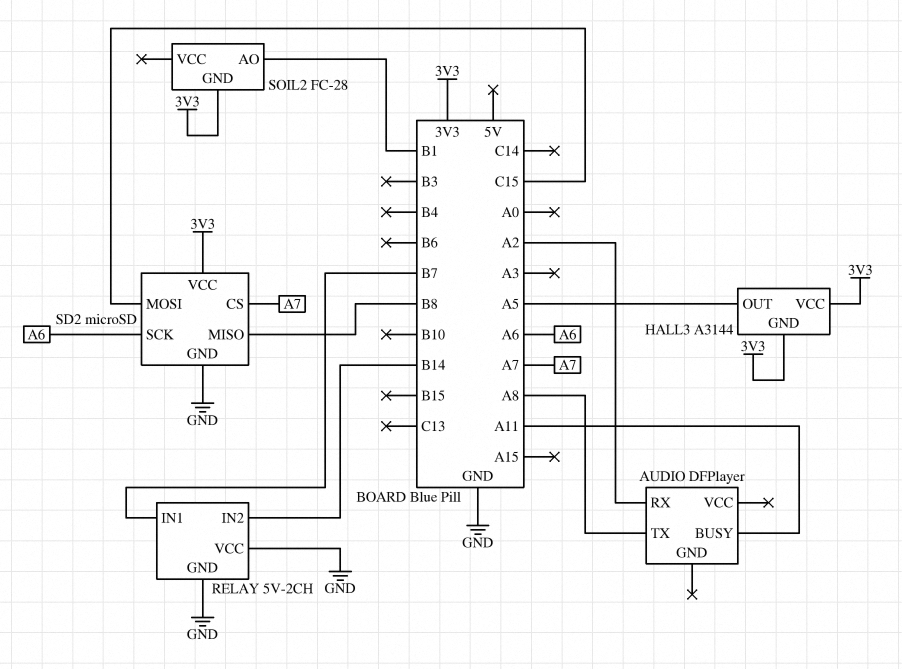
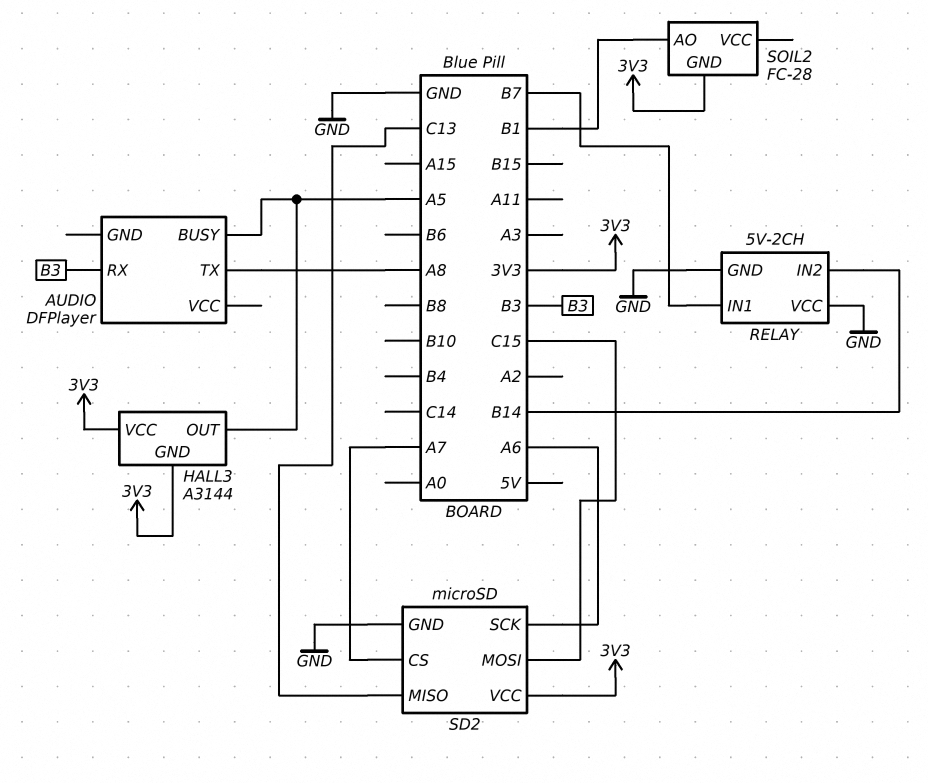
AUDIO pin BUSY: A11 -> A5
AUDIO pin RX: A2 -> B3
SD2 pin MISO: B8 -> C13

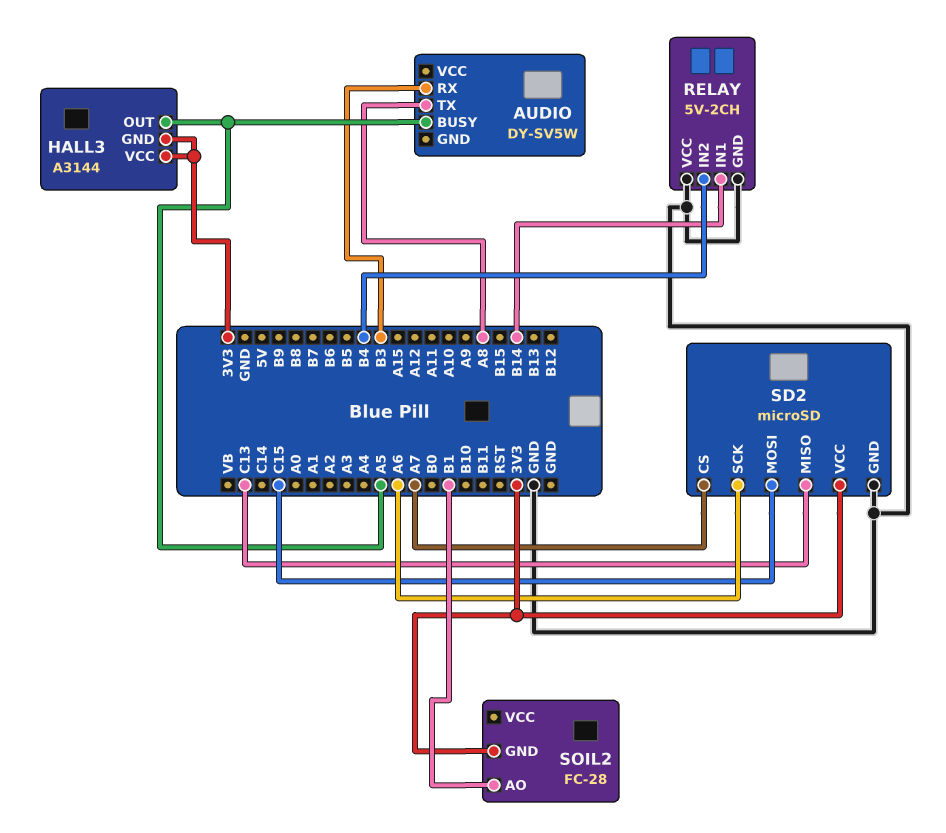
AUDIO: DFPlayer -> DY-SV5W
RELAY pin IN1: B7 -> B14
RELAY pin IN2: B14 -> B4

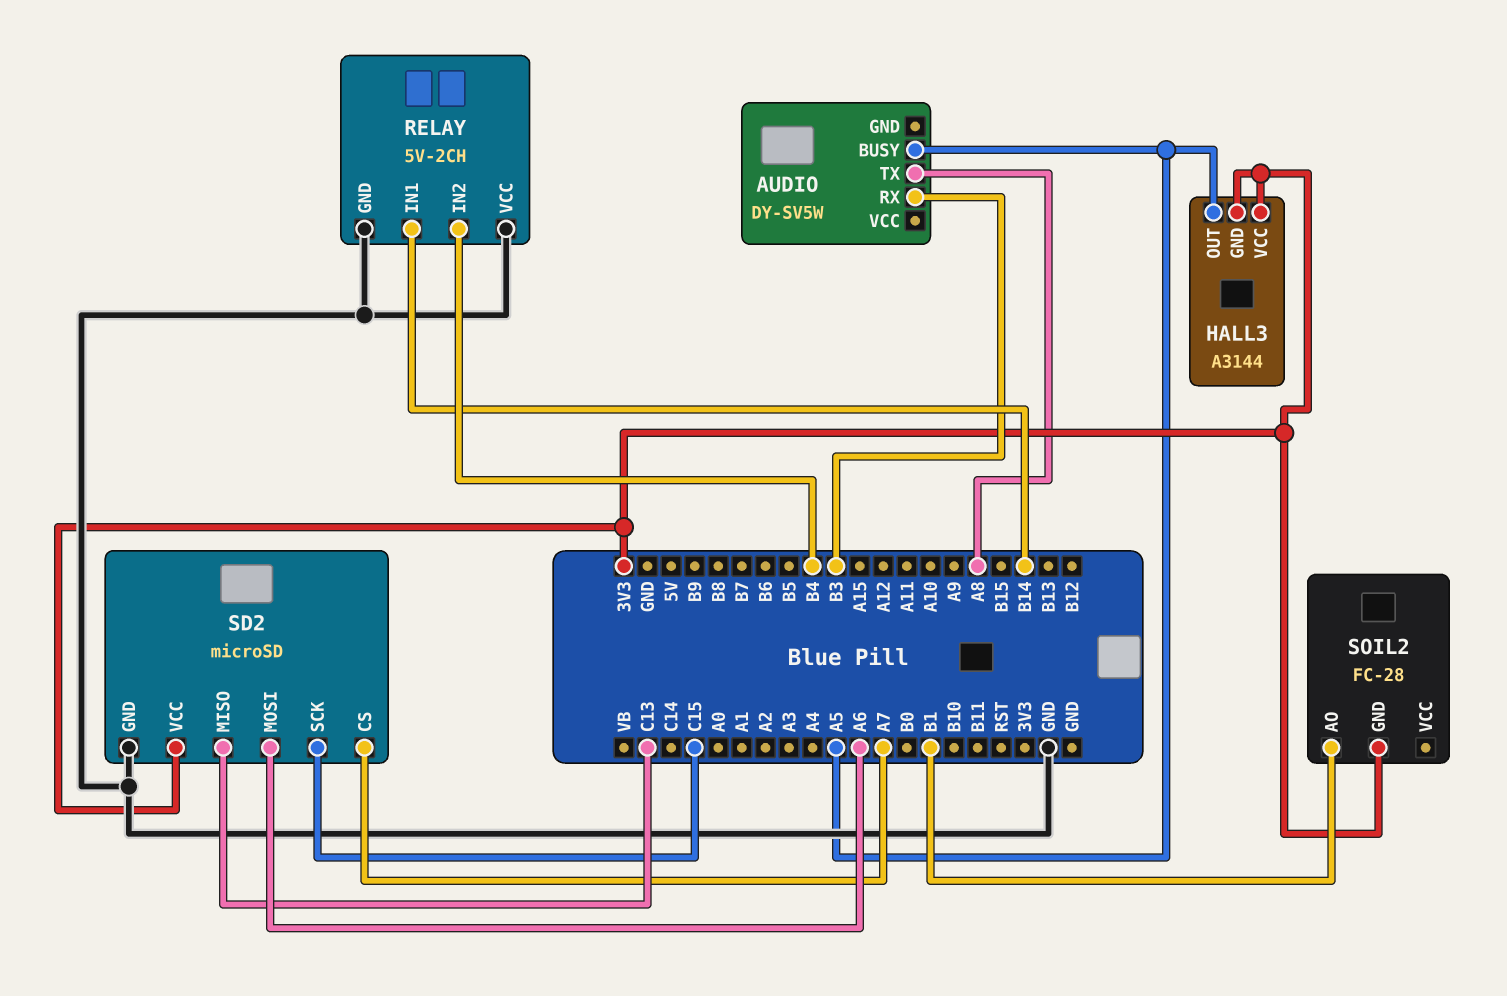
SD2 pin MOSI: C15 -> A6
SD2 pin SCK: A6 -> C15

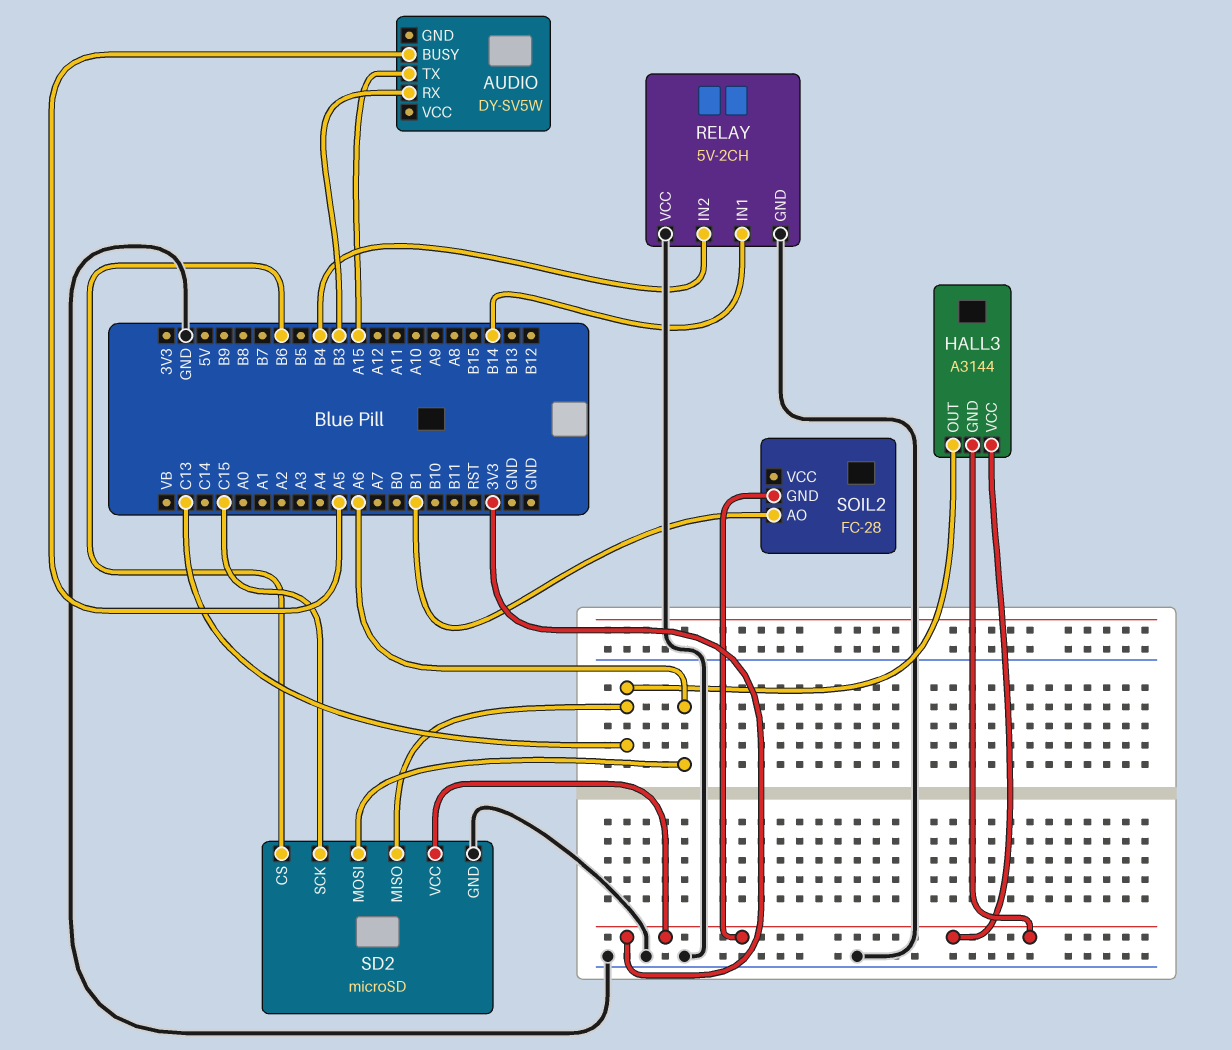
AUDIO pin TX: A8 -> A15
HALL3 pin OUT: A5 -> C13
SD2 pin CS: A7 -> B6

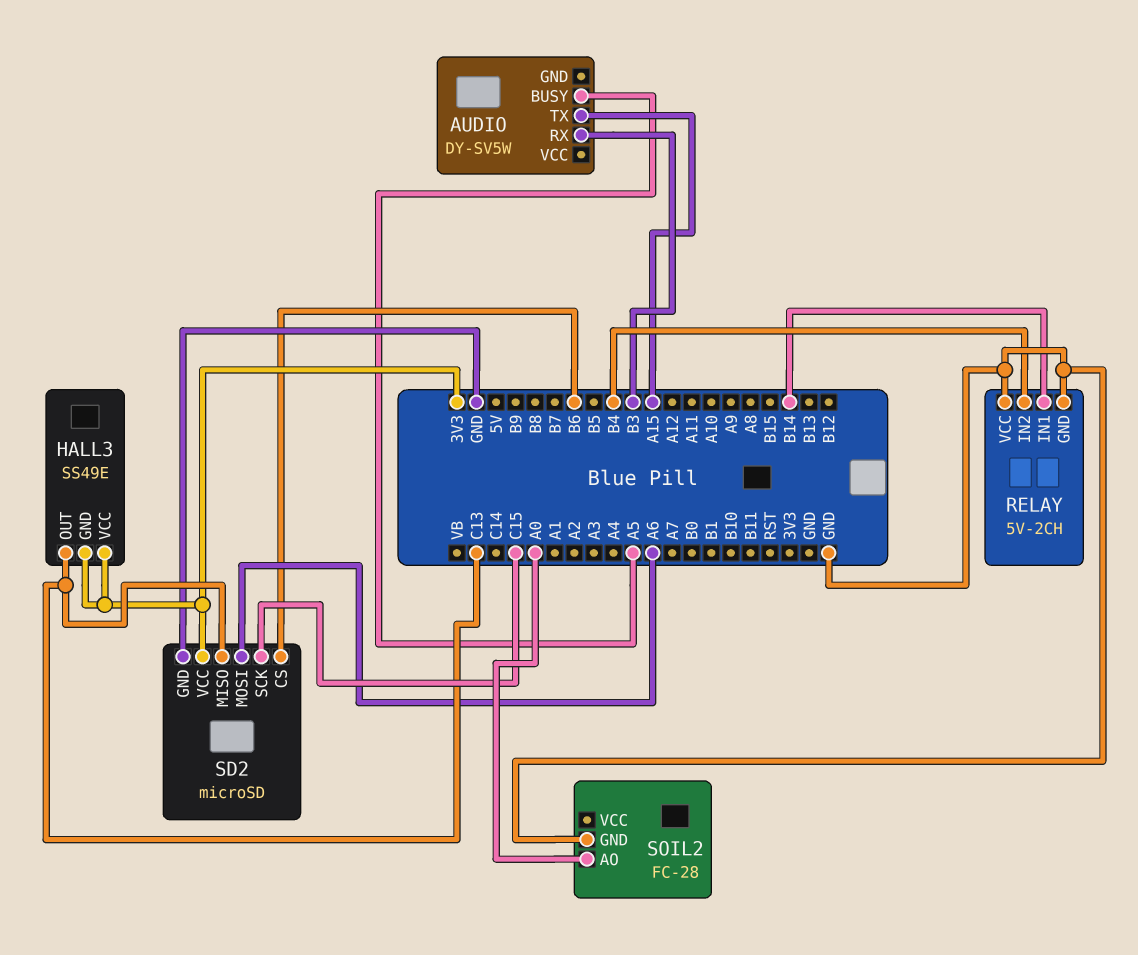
HALL3: A3144 -> SS49E
SOIL2 pin AO: B1 -> A0
SOIL2 pin GND: 3V3 -> GND

